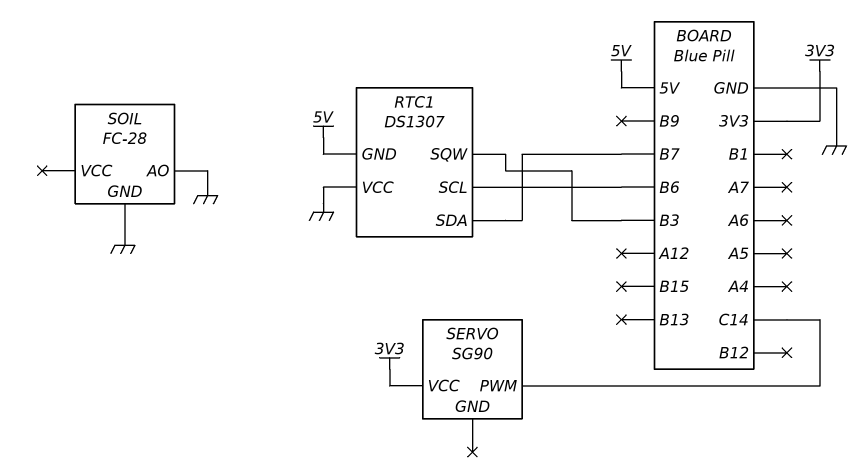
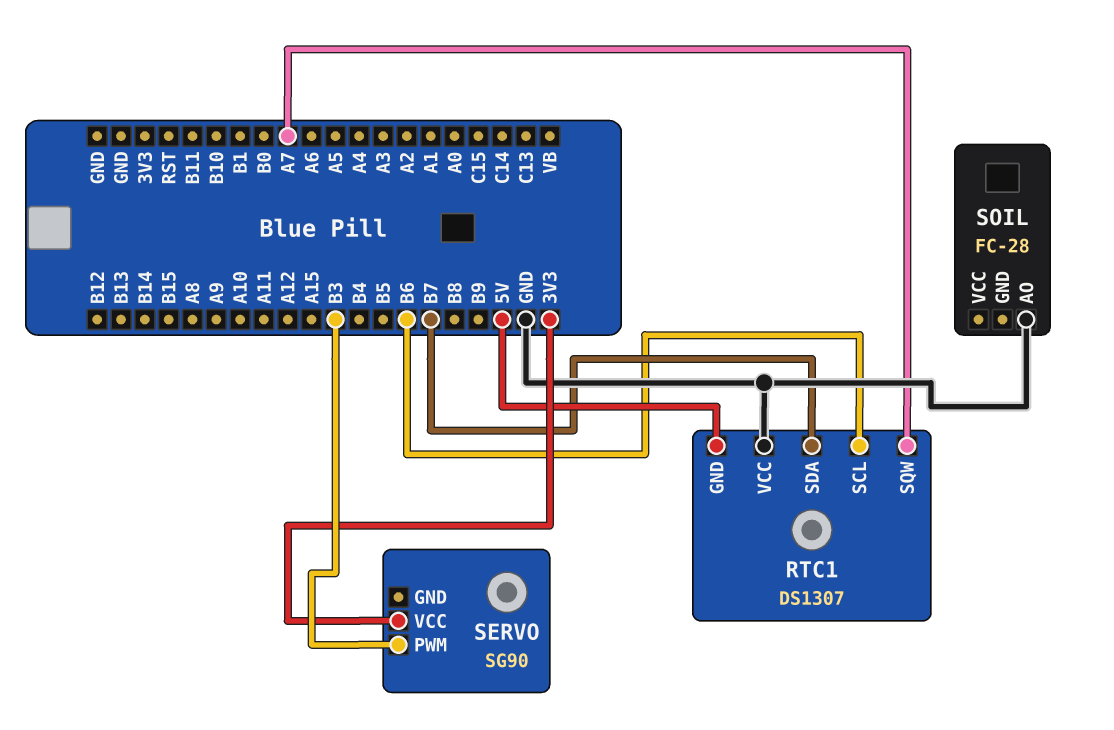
RTC1 pin SQW: B3 -> A7
SERVO pin PWM: C14 -> B3
SOIL pin GND: GND -> none

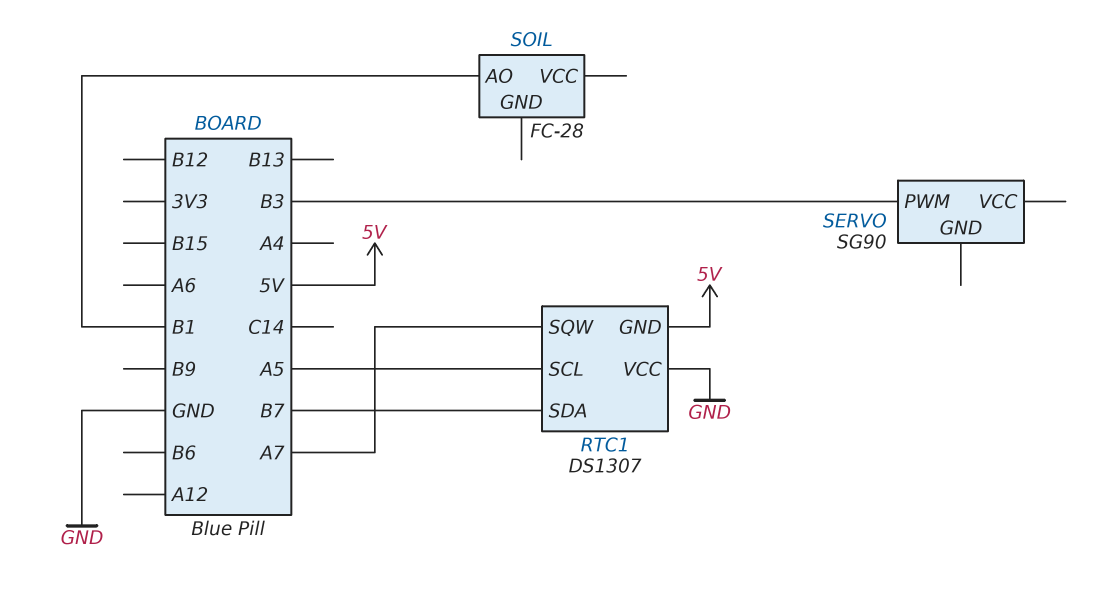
RTC1 pin SCL: B6 -> A5
SERVO pin VCC: 3V3 -> none
SOIL pin AO: GND -> B1

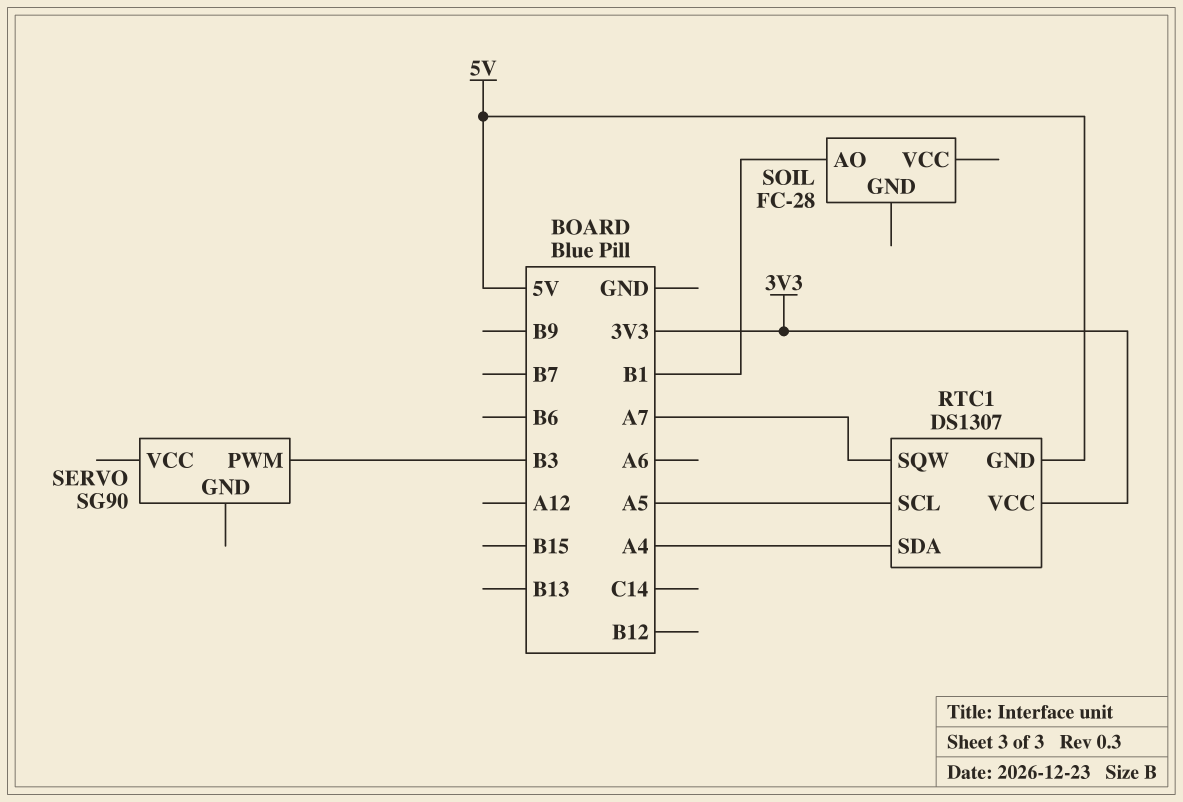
RTC1 pin SDA: B7 -> A4
RTC1 pin VCC: GND -> 3V3

